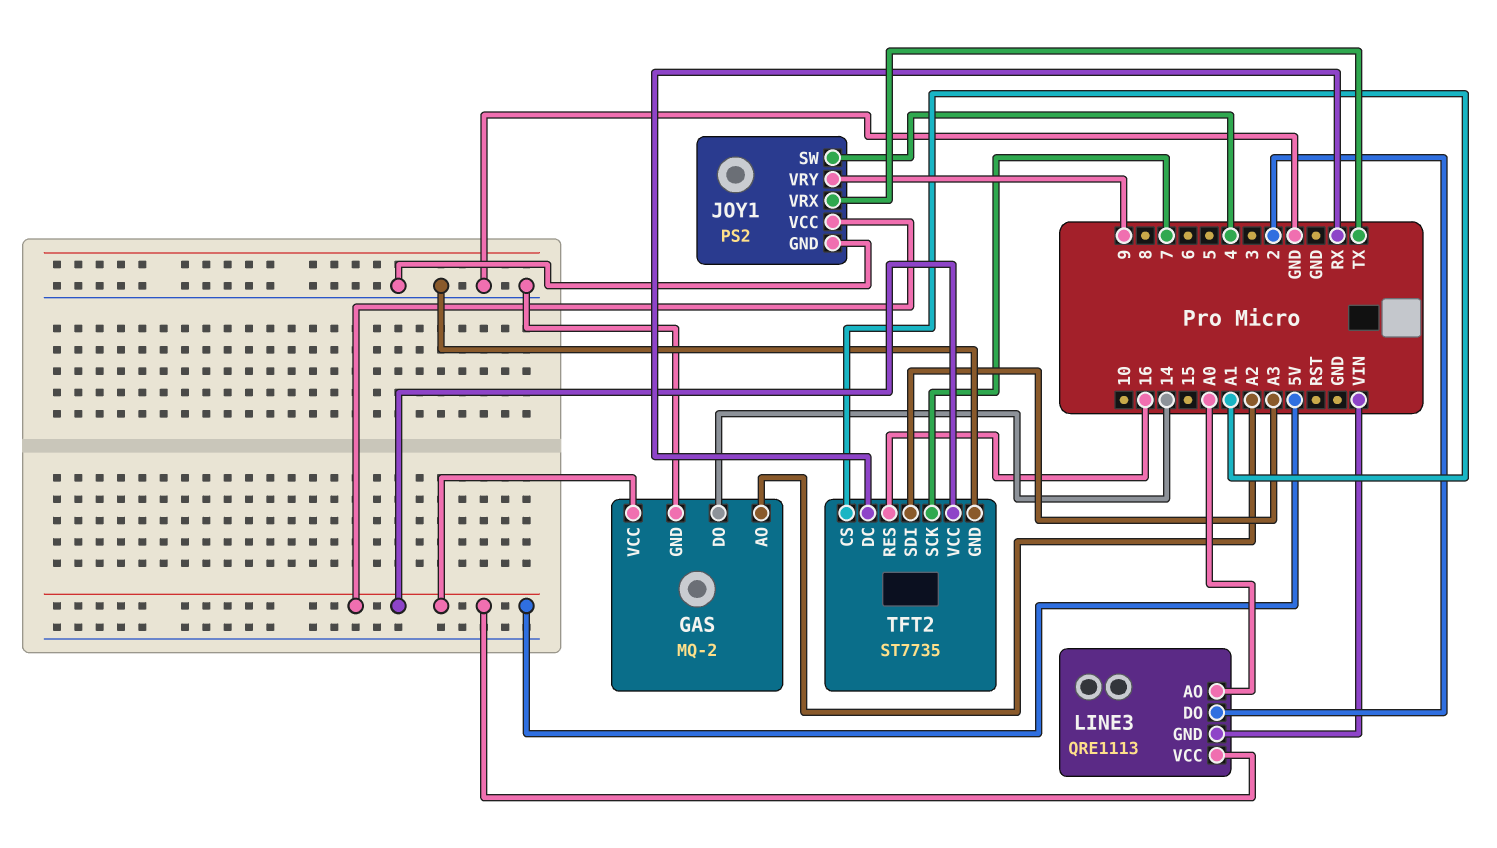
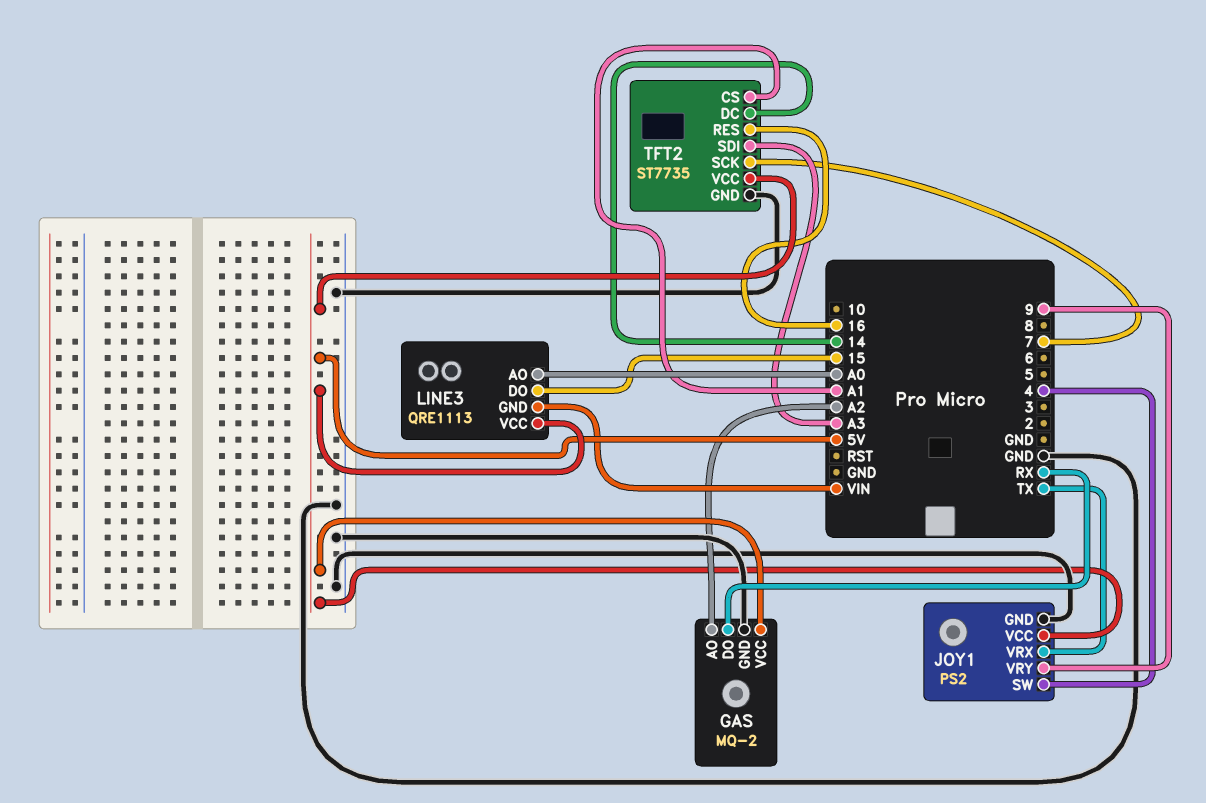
GAS pin DO: 14 -> RX
LINE3 pin DO: 2 -> 15
TFT2 pin DC: RX -> 14

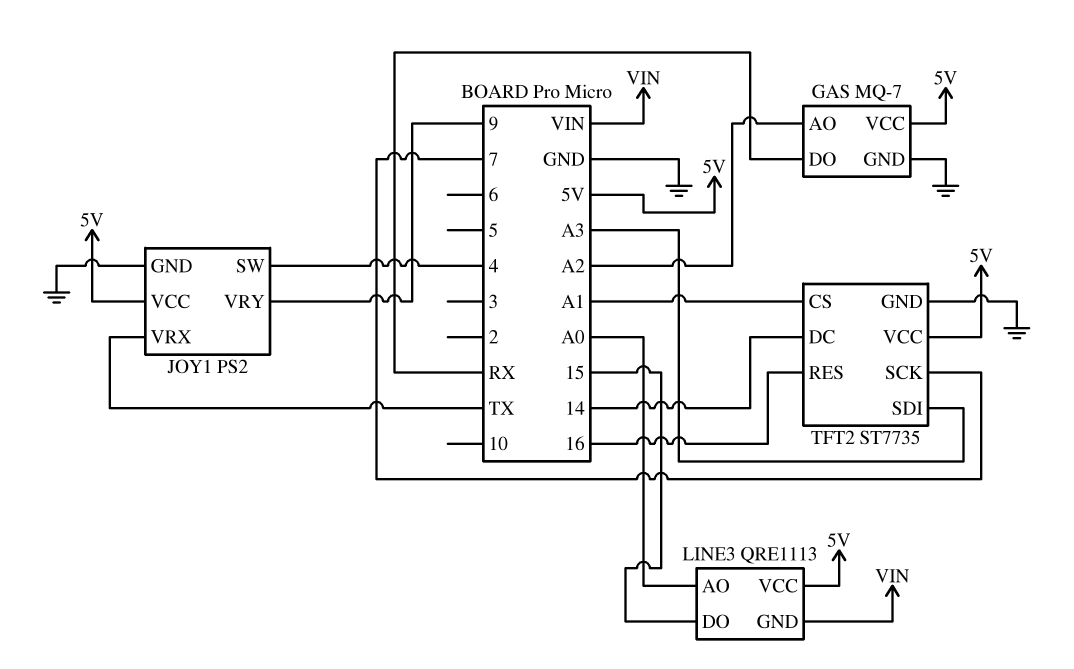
GAS: MQ-2 -> MQ-7

